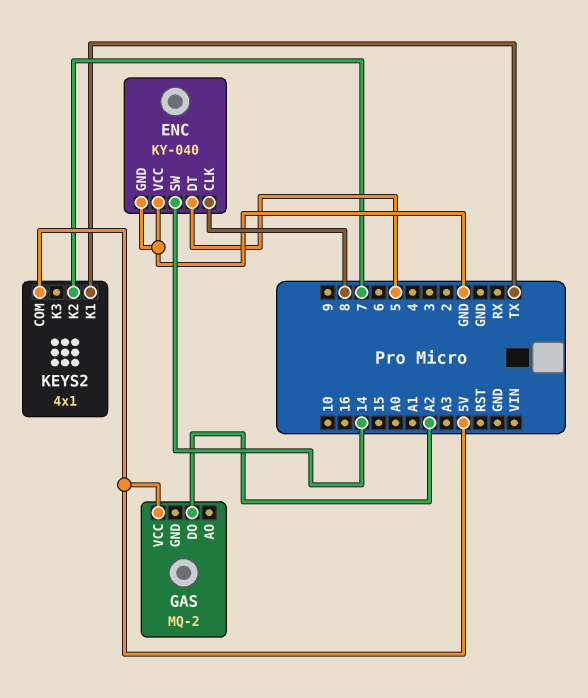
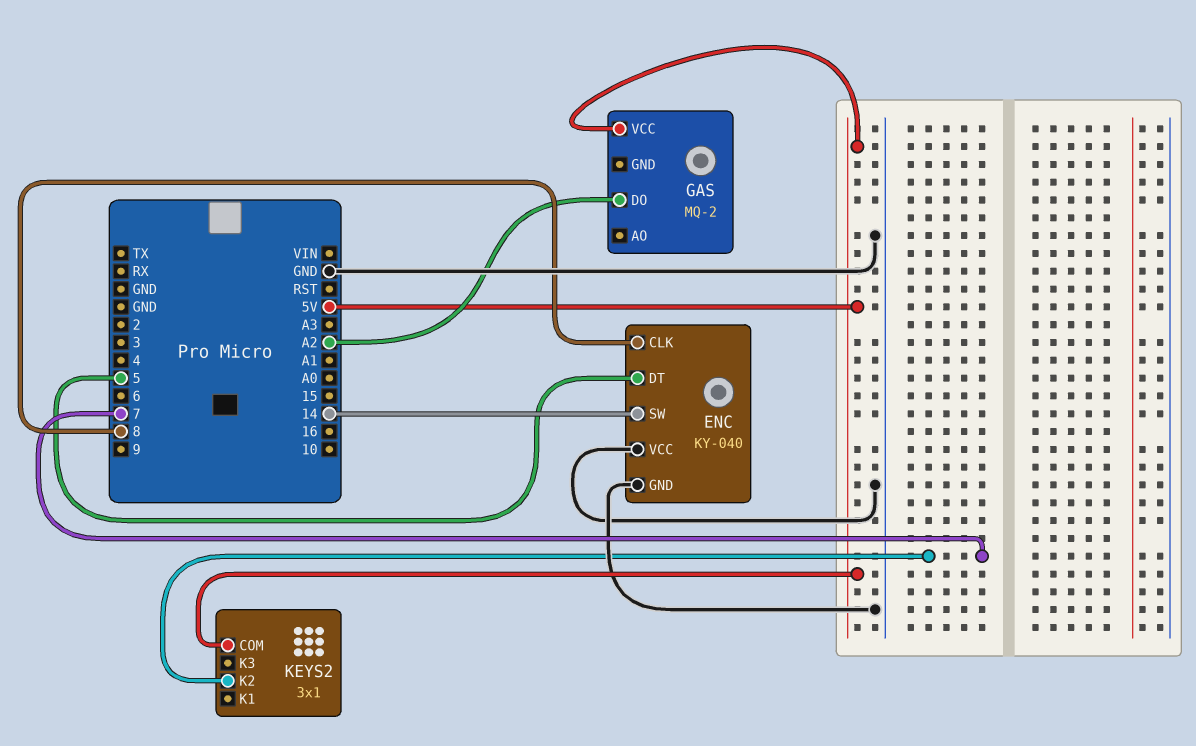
KEYS2: 4x1 -> 3x1
KEYS2 pin K1: TX -> none

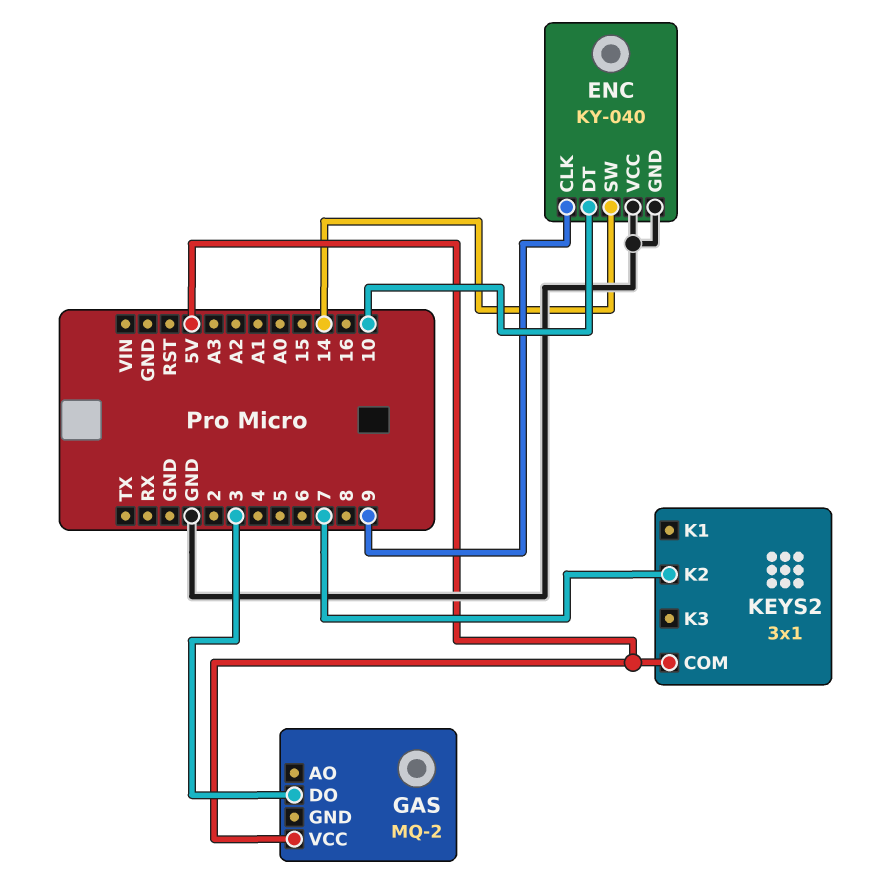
ENC pin CLK: 8 -> 9
ENC pin DT: 5 -> 10
GAS pin DO: A2 -> 3

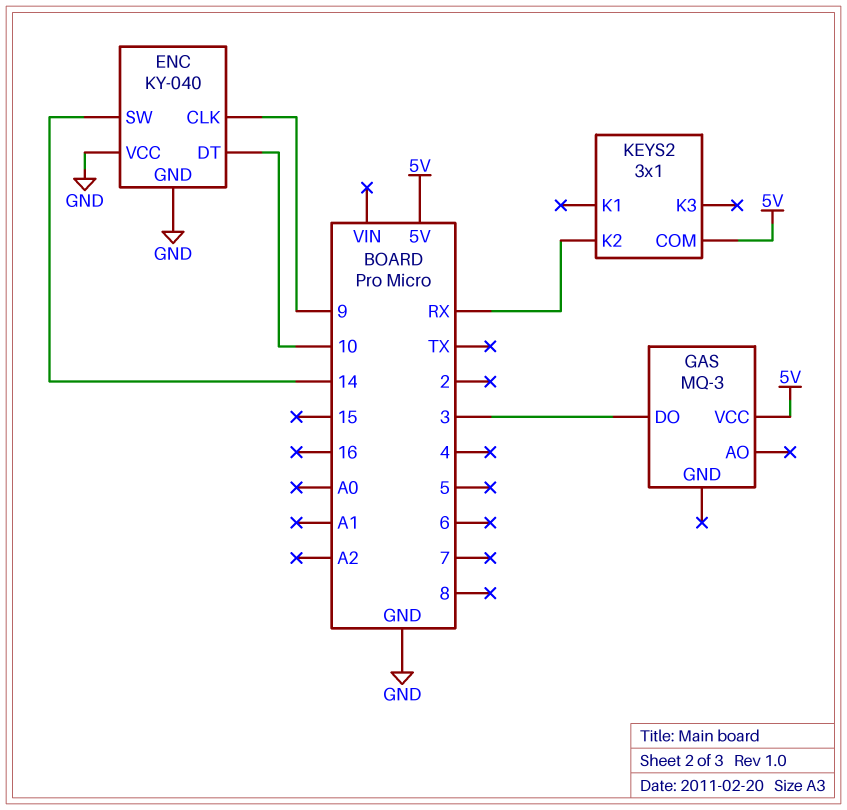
GAS: MQ-2 -> MQ-3
KEYS2 pin K2: 7 -> RX

